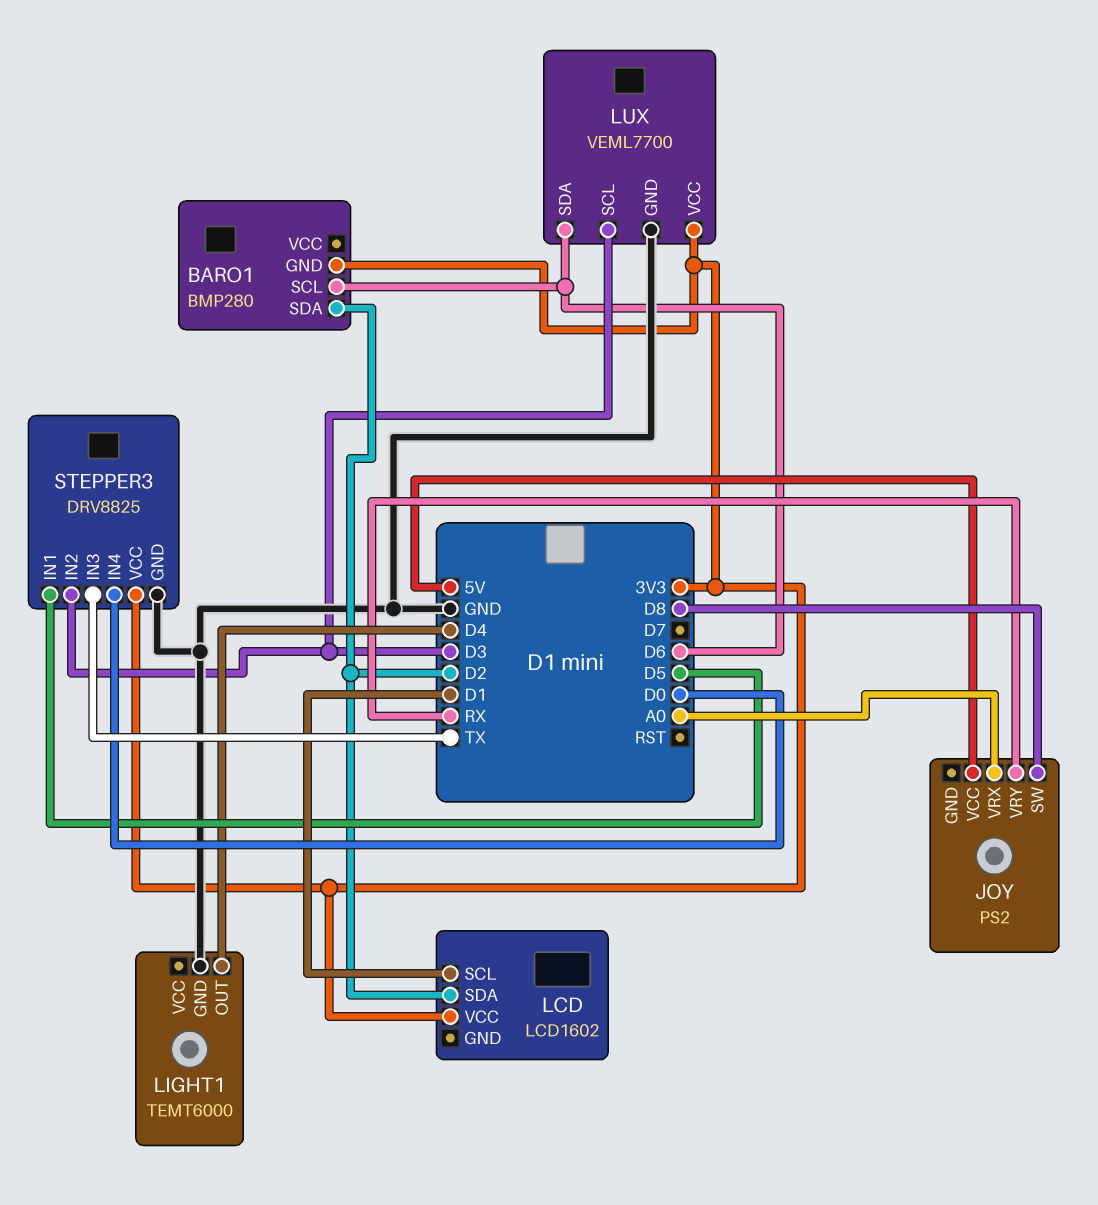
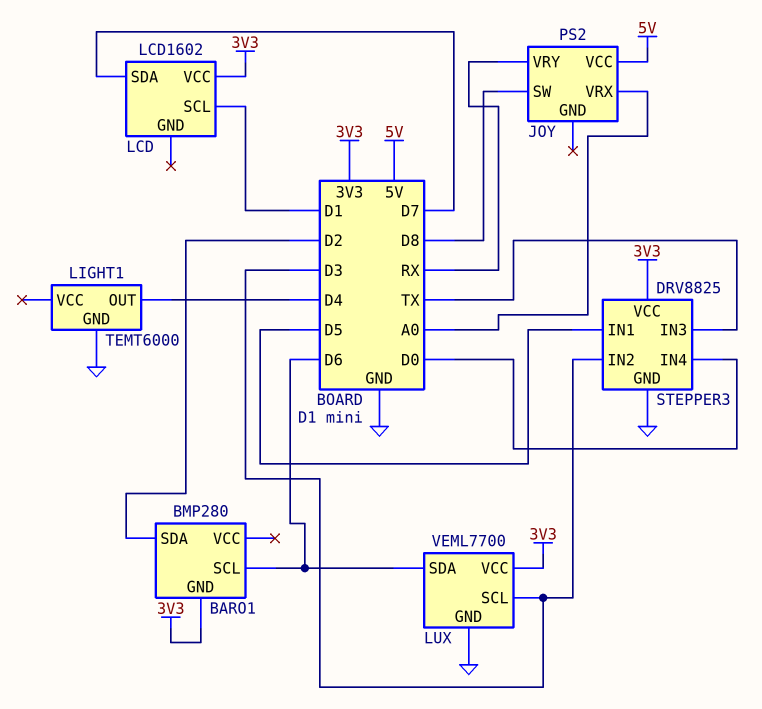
LCD pin SDA: D2 -> D7

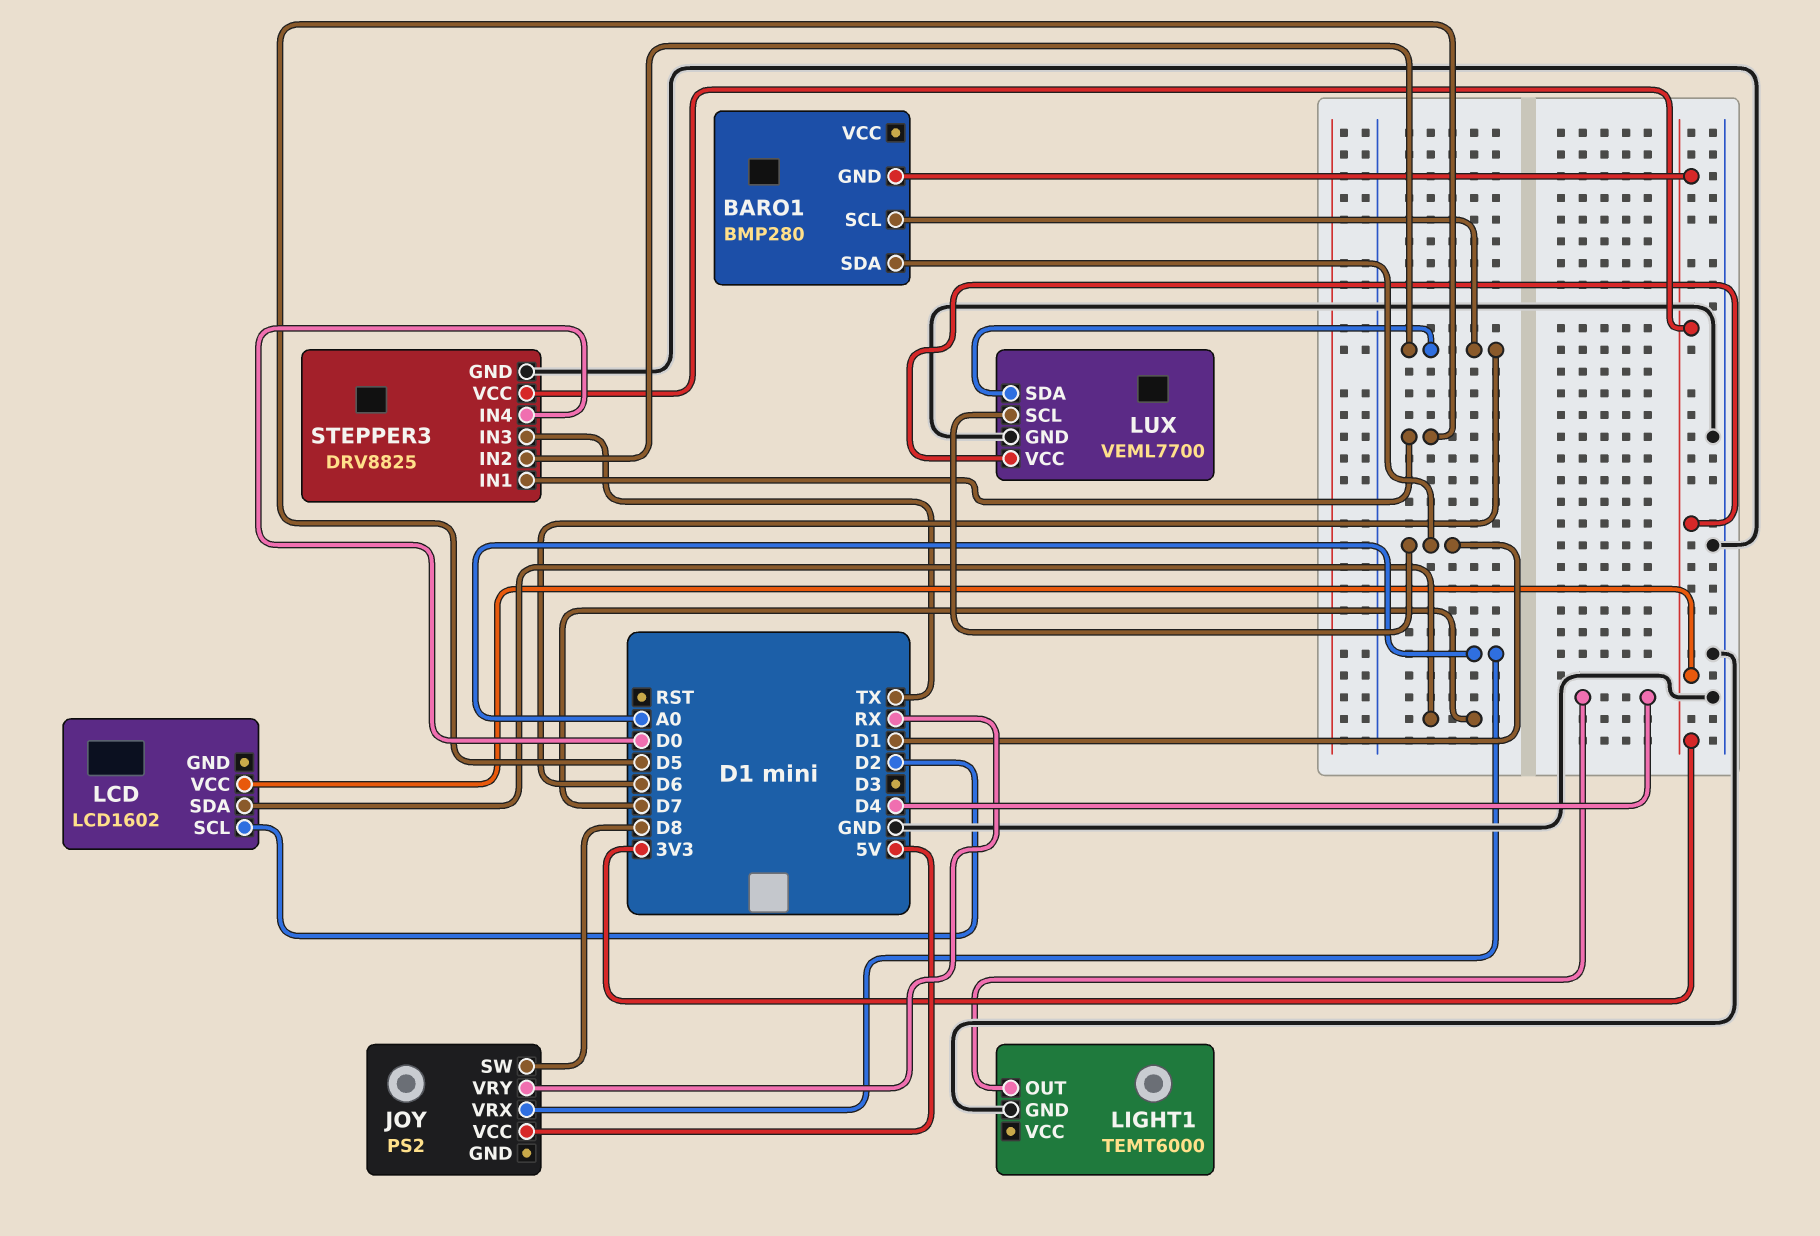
BARO1 pin SDA: D2 -> D1
LCD pin SCL: D1 -> D2
LUX pin SCL: D3 -> D1
STEPPER3 pin IN2: D3 -> D6

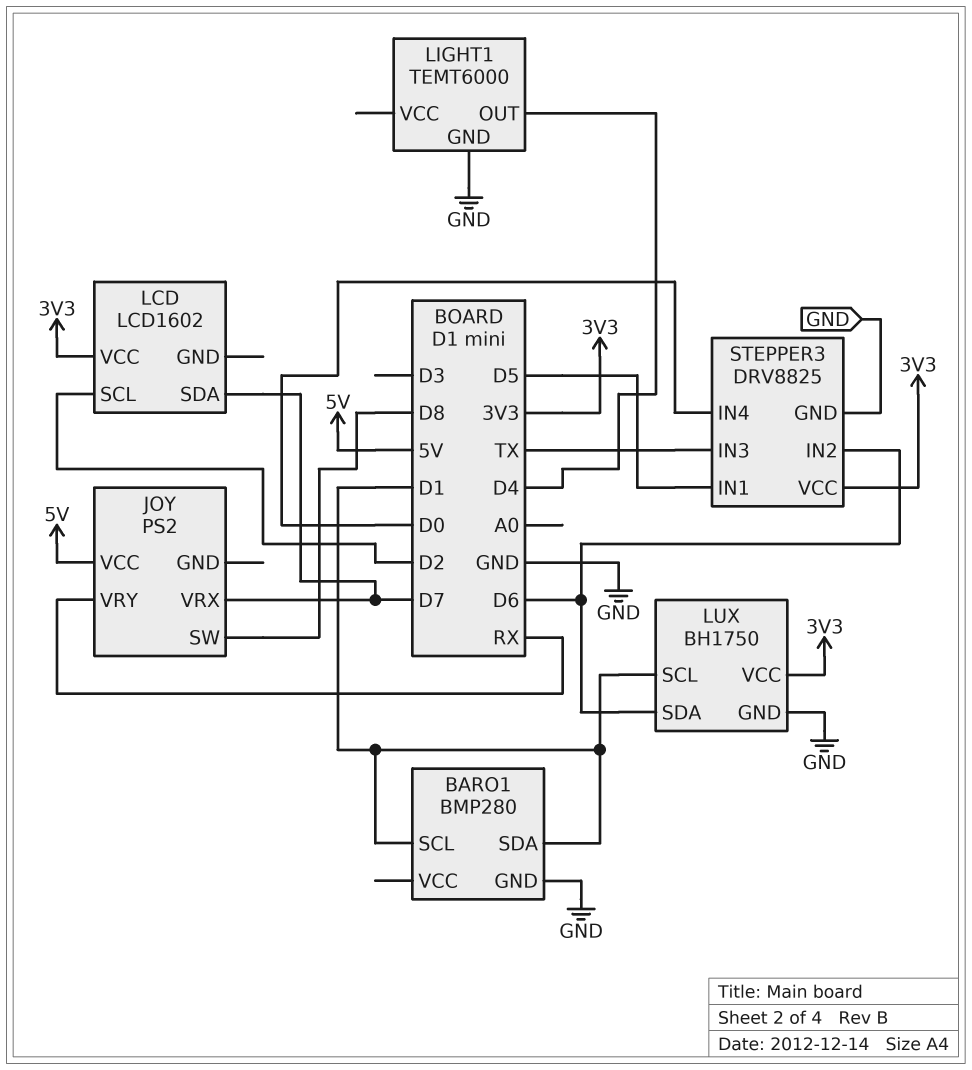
BARO1 pin GND: 3V3 -> GND
BARO1 pin SCL: D6 -> D1
JOY pin VRX: A0 -> D7
LUX: VEML7700 -> BH1750

